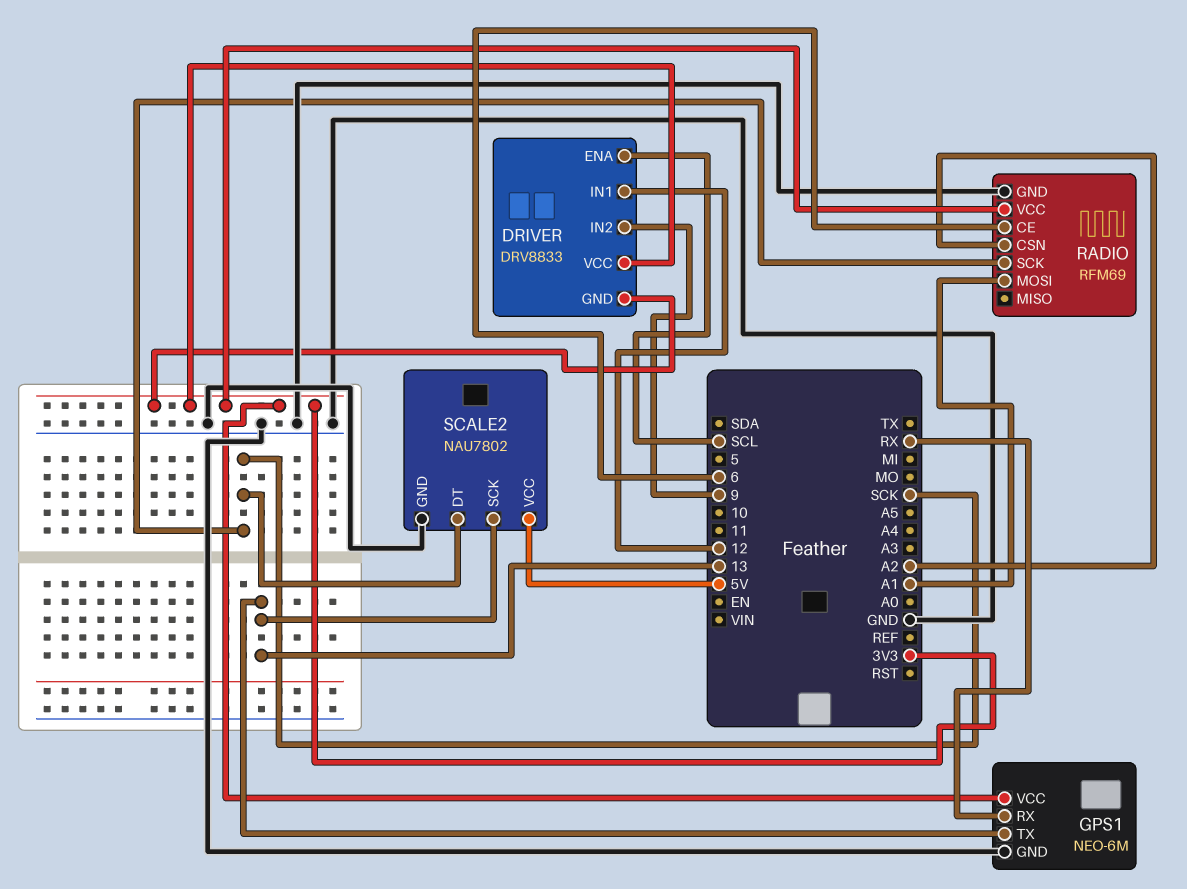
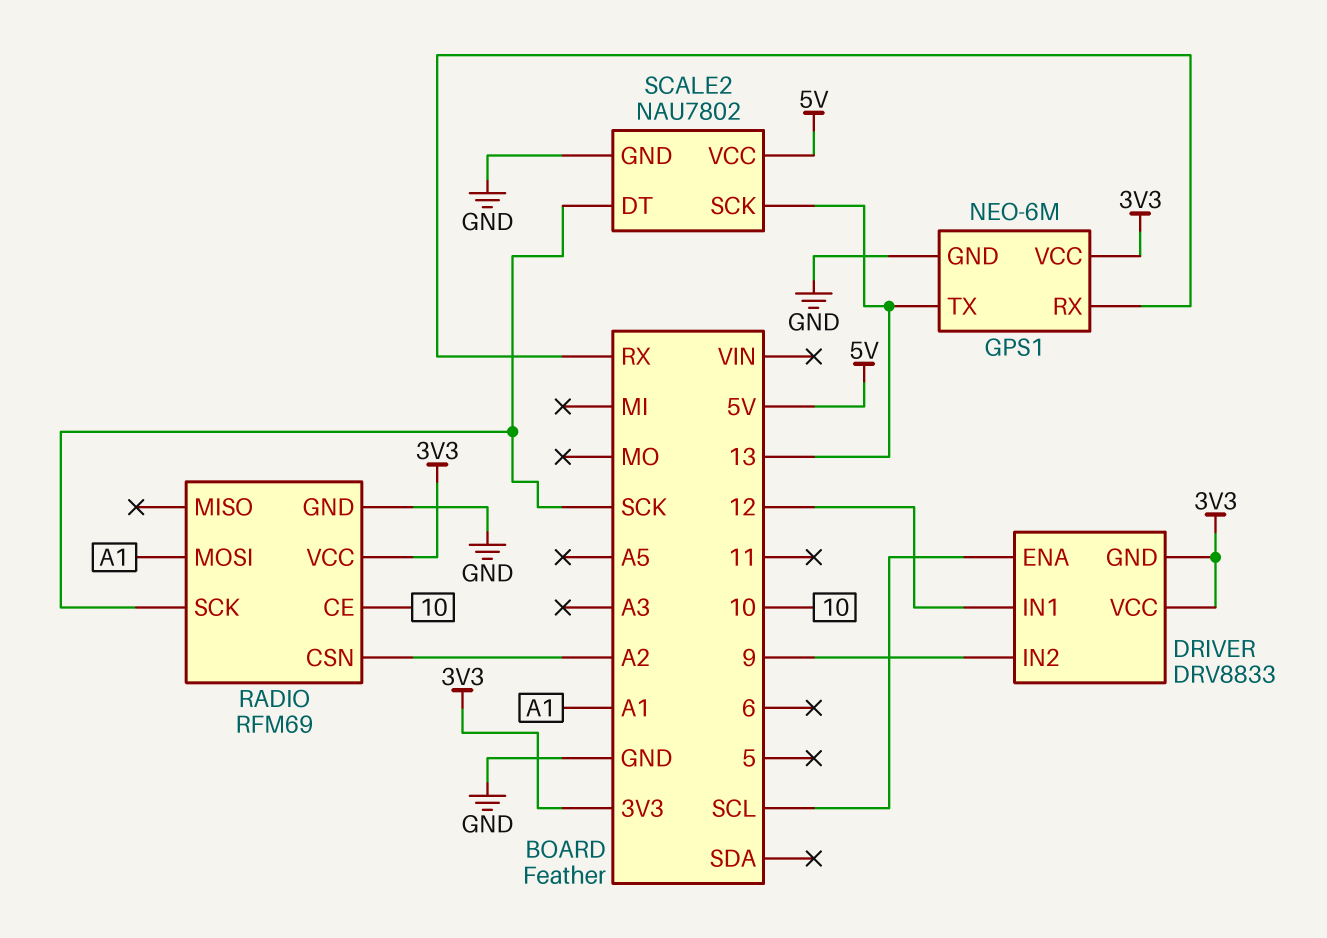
RADIO pin CE: 6 -> 10

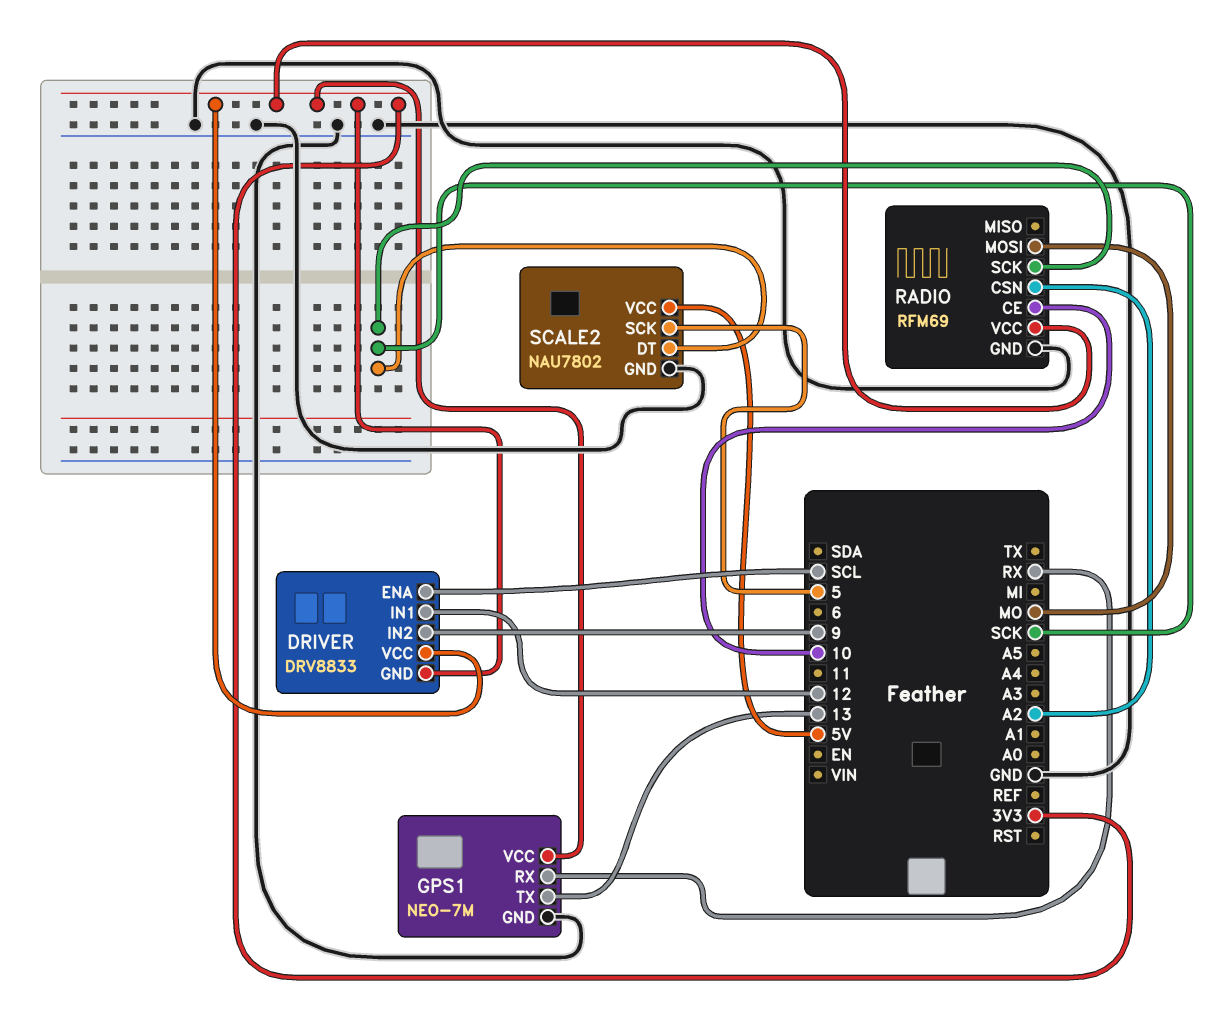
GPS1: NEO-6M -> NEO-7M
RADIO pin MOSI: A1 -> MO
SCALE2 pin SCK: 13 -> 5

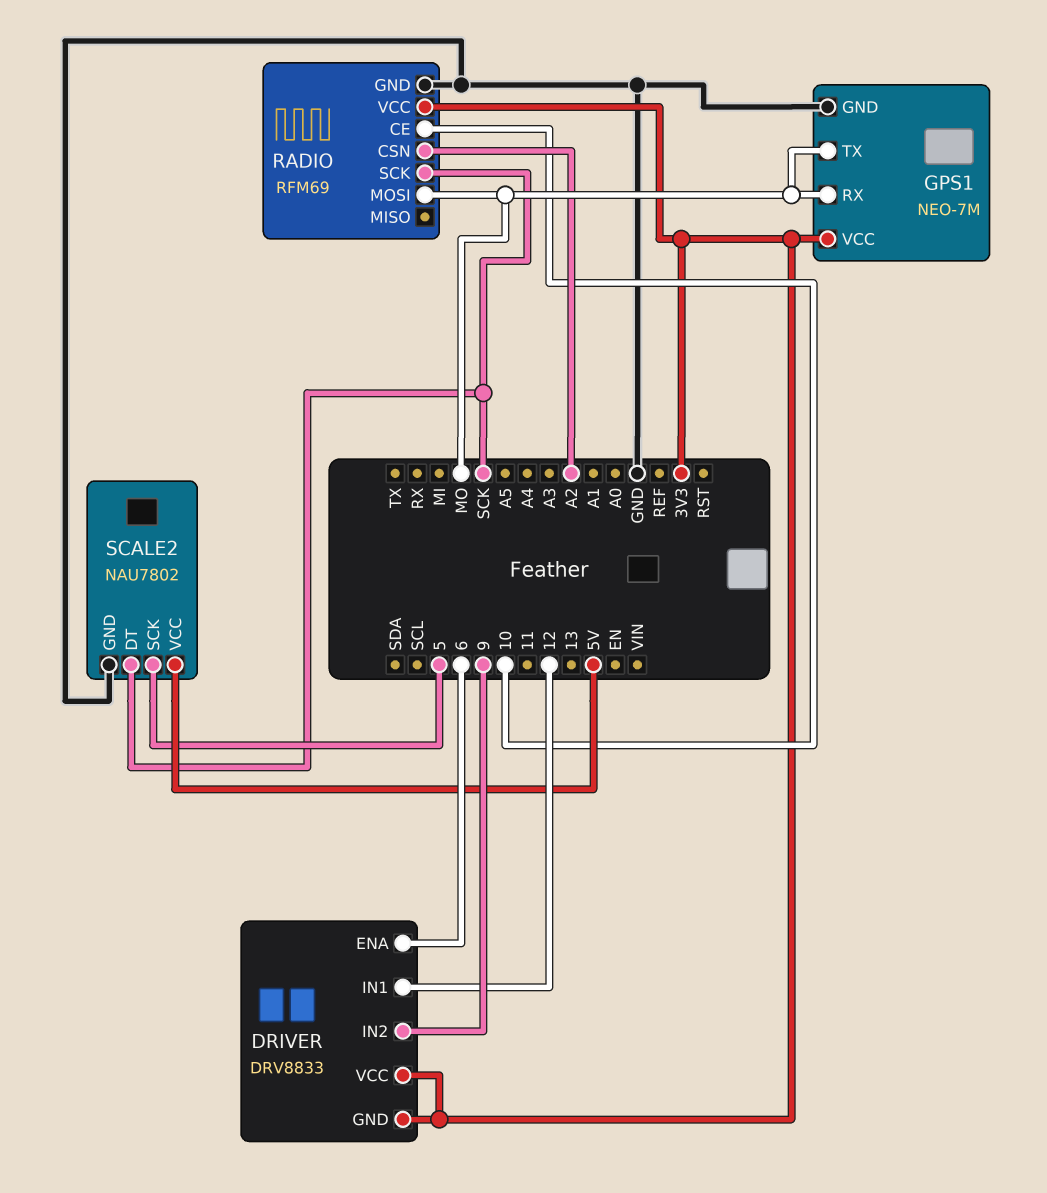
DRIVER pin ENA: SCL -> 6
GPS1 pin RX: RX -> MO
GPS1 pin TX: 13 -> MO

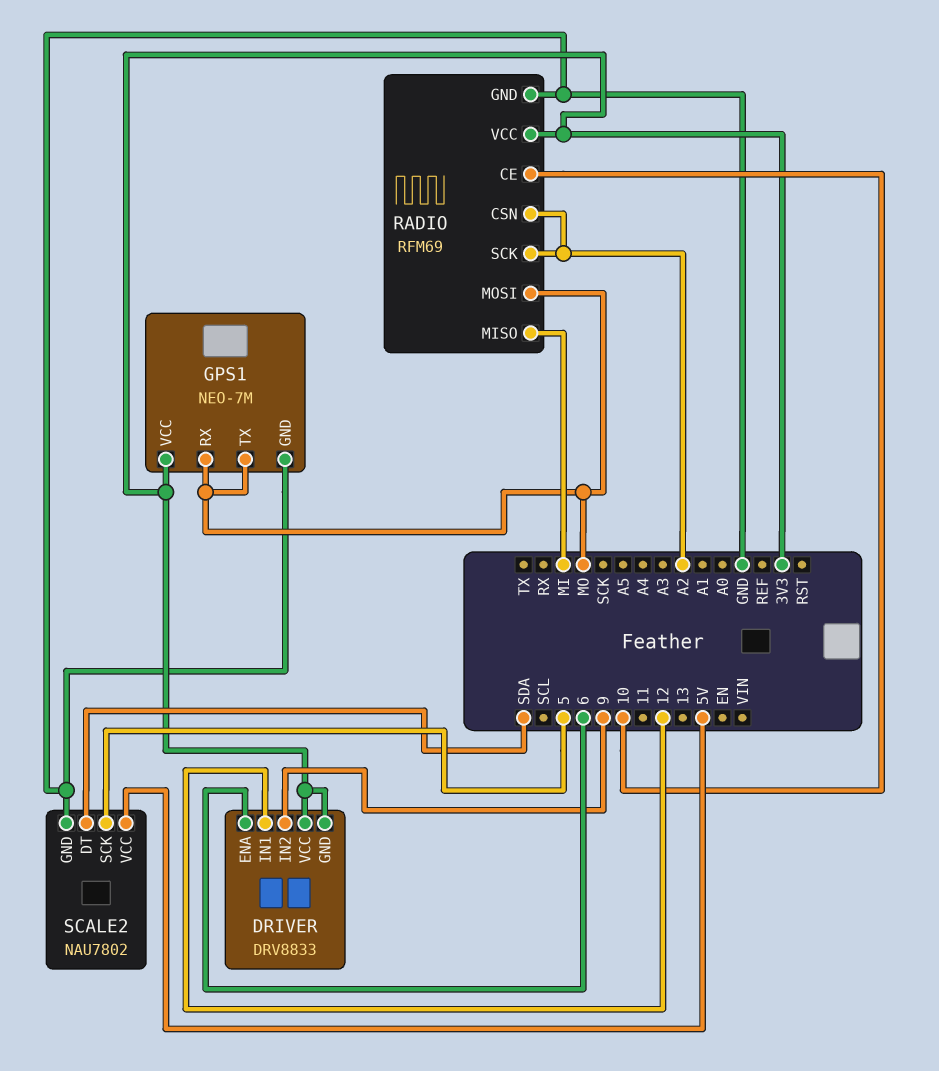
RADIO pin MISO: none -> MI
RADIO pin SCK: SCK -> A2
SCALE2 pin DT: SCK -> SDA

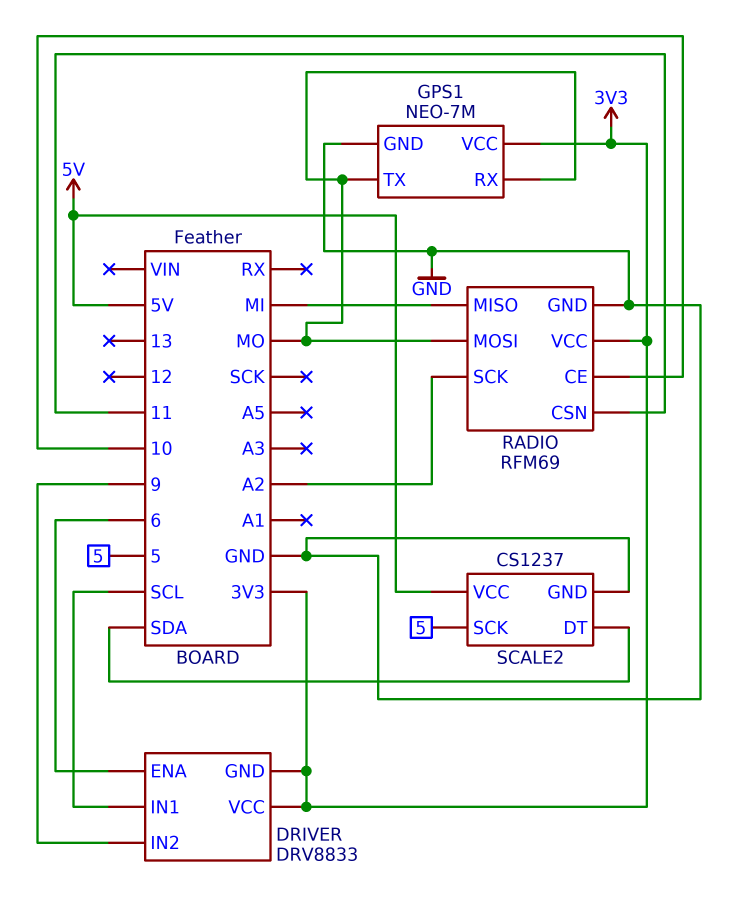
DRIVER pin IN1: 12 -> SCL
RADIO pin CSN: A2 -> 11
SCALE2: NAU7802 -> CS1237

